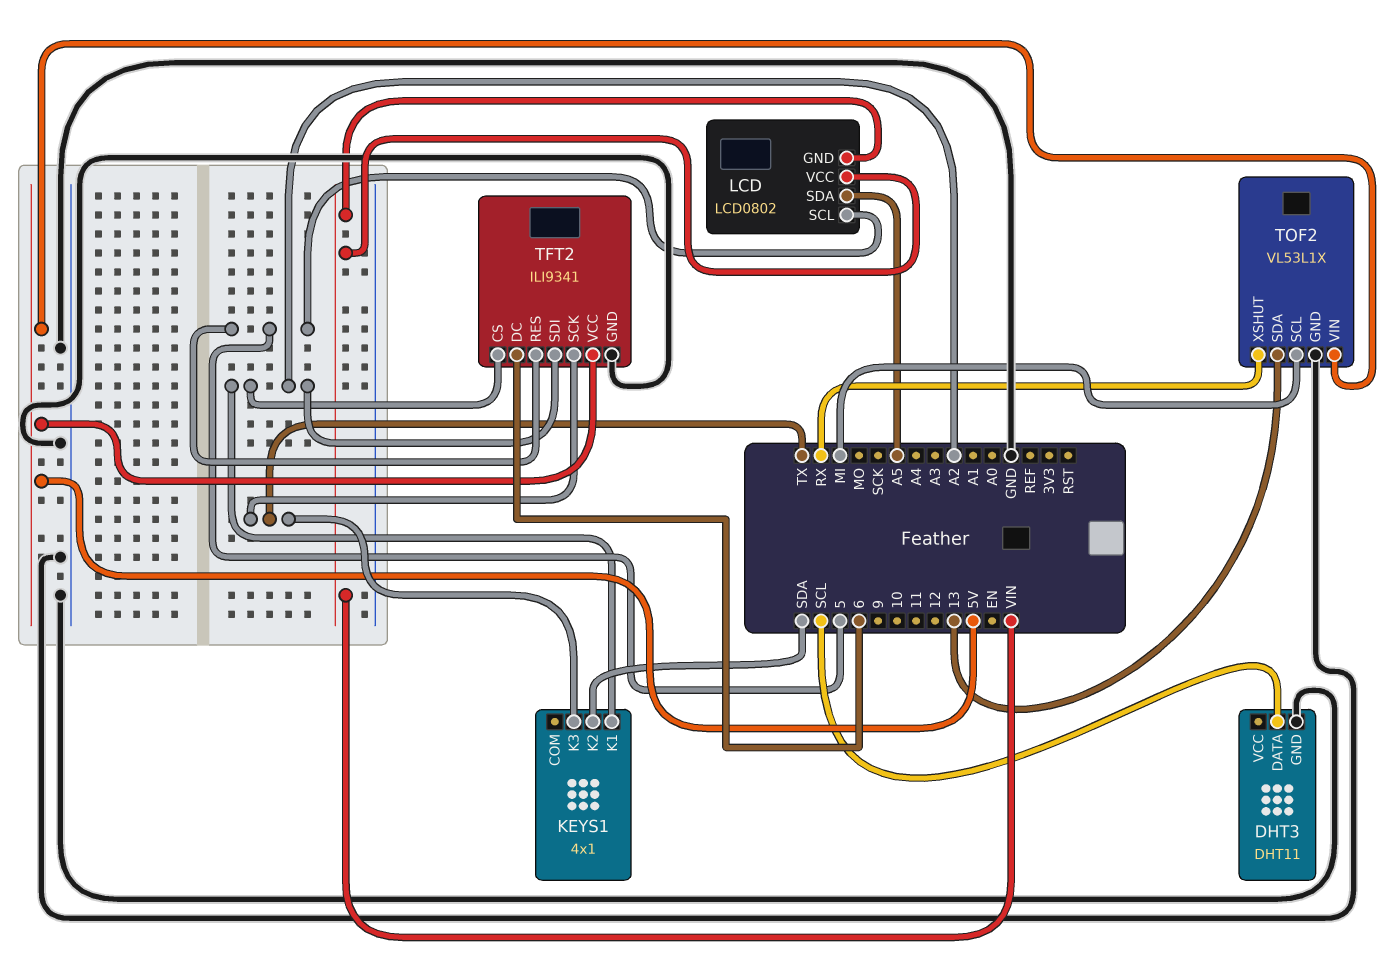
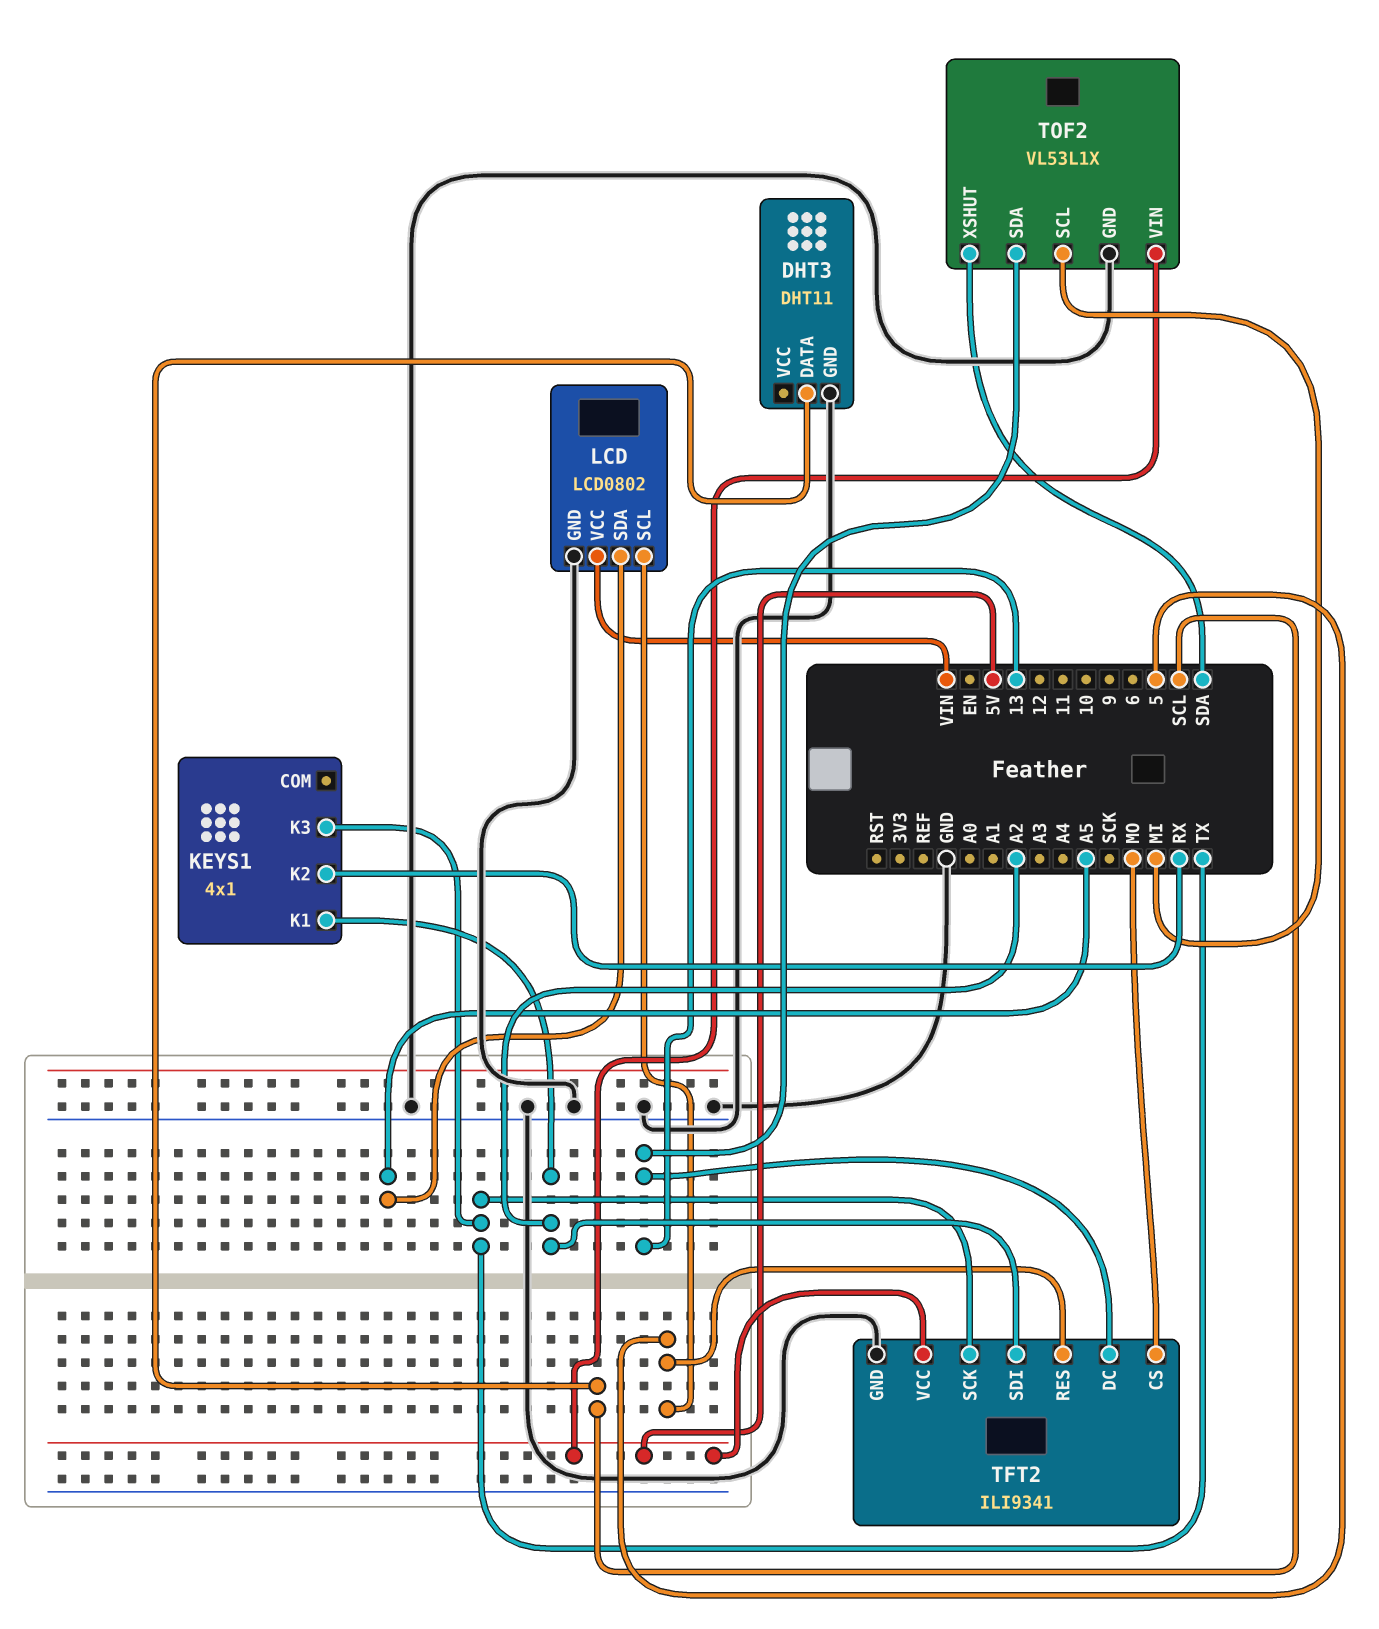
KEYS1 pin K2: SDA -> RX
LCD pin GND: VIN -> GND
TFT2 pin CS: A2 -> MO
TFT2 pin DC: 6 -> 13
TOF2 pin XSHUT: RX -> SDA

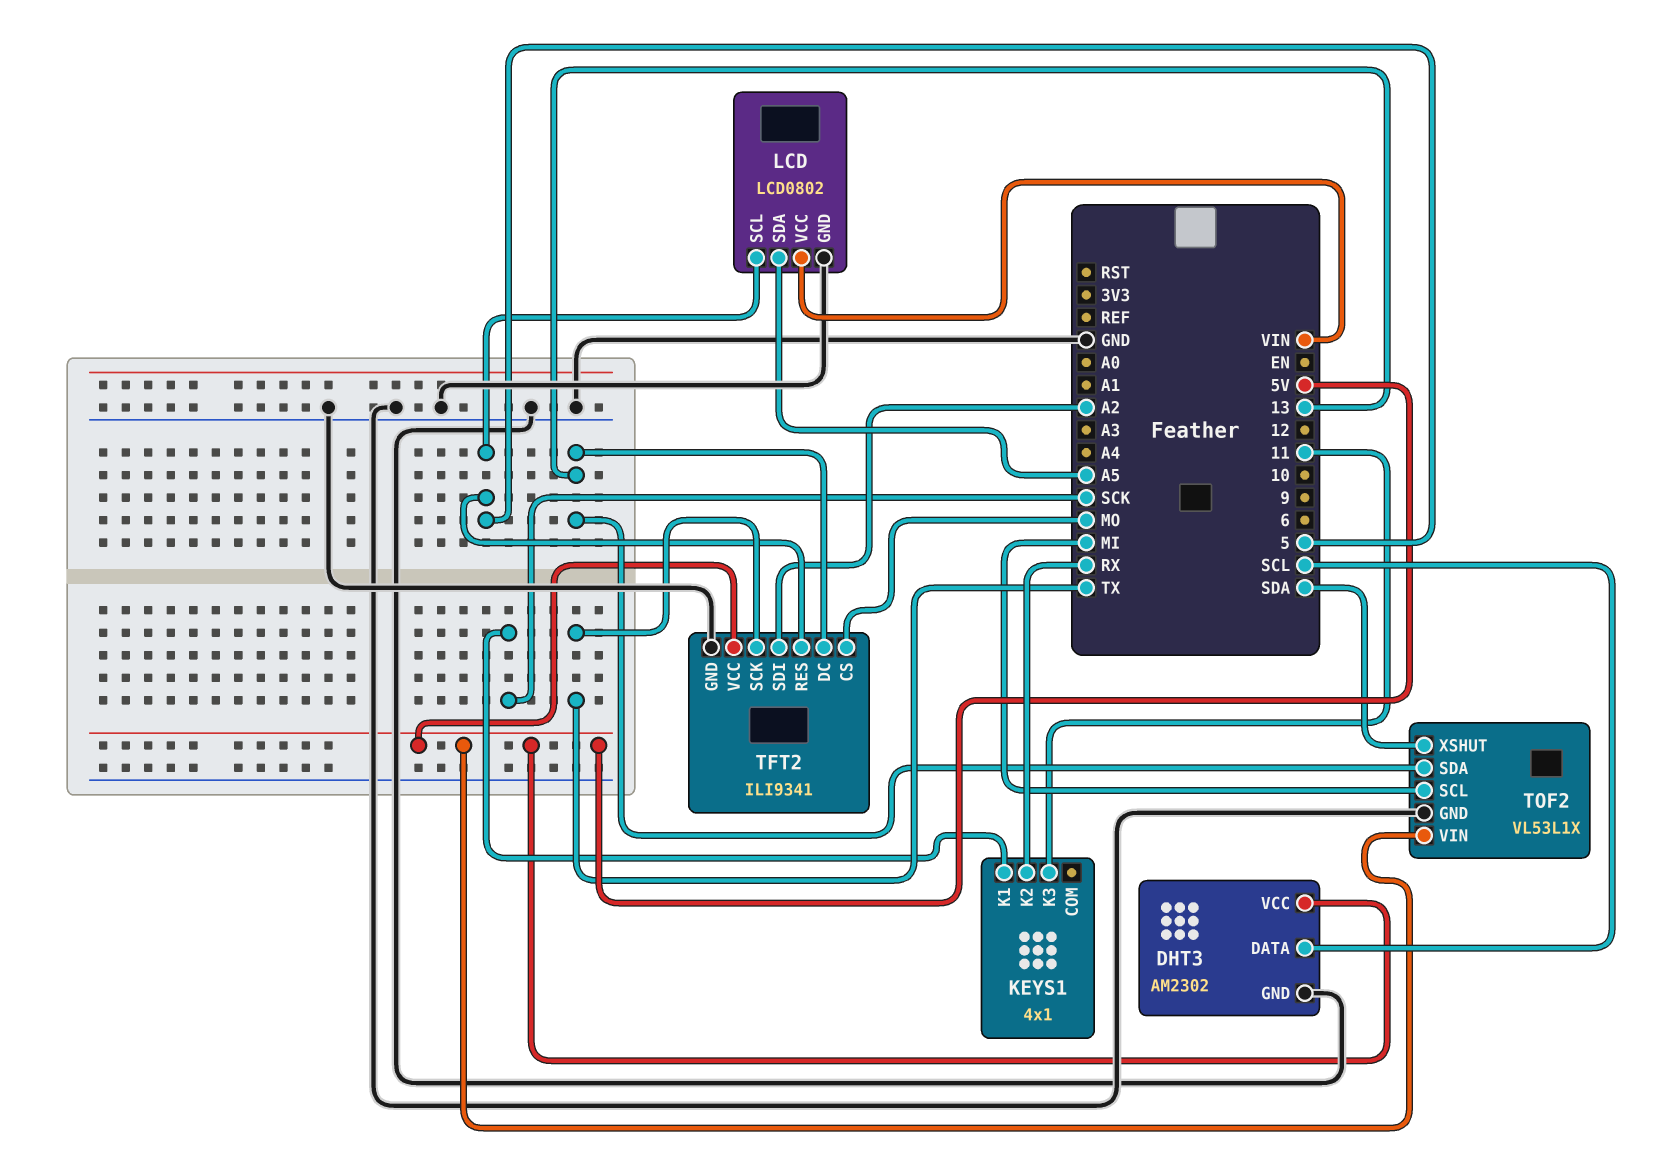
DHT3: DHT11 -> AM2302
DHT3 pin VCC: none -> 5V
KEYS1 pin K1: A2 -> SCK
KEYS1 pin K3: TX -> 11

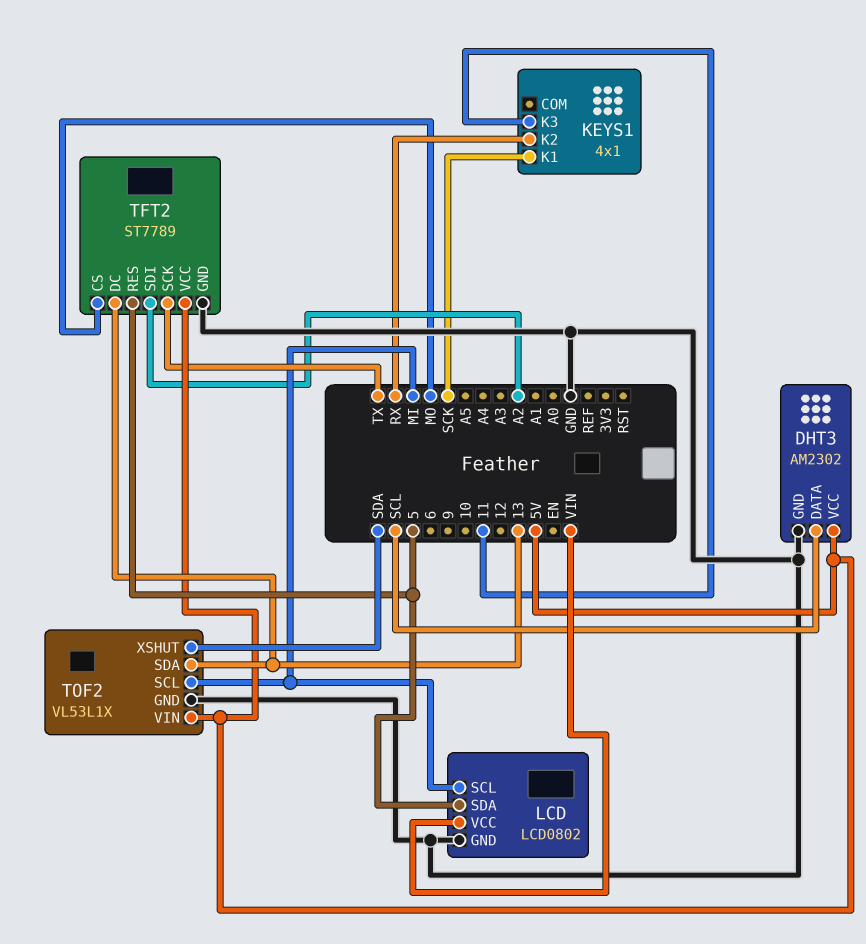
LCD pin SCL: 5 -> MI
LCD pin SDA: A5 -> 5
TFT2: ILI9341 -> ST7789

